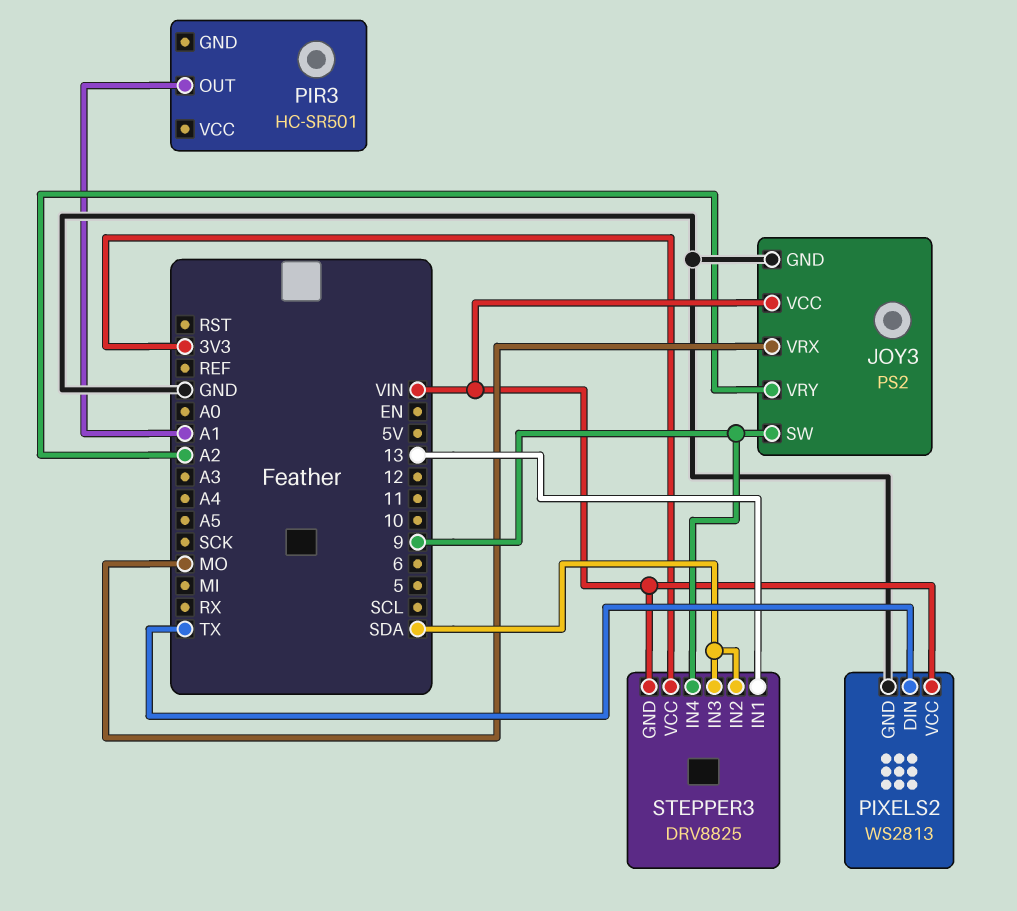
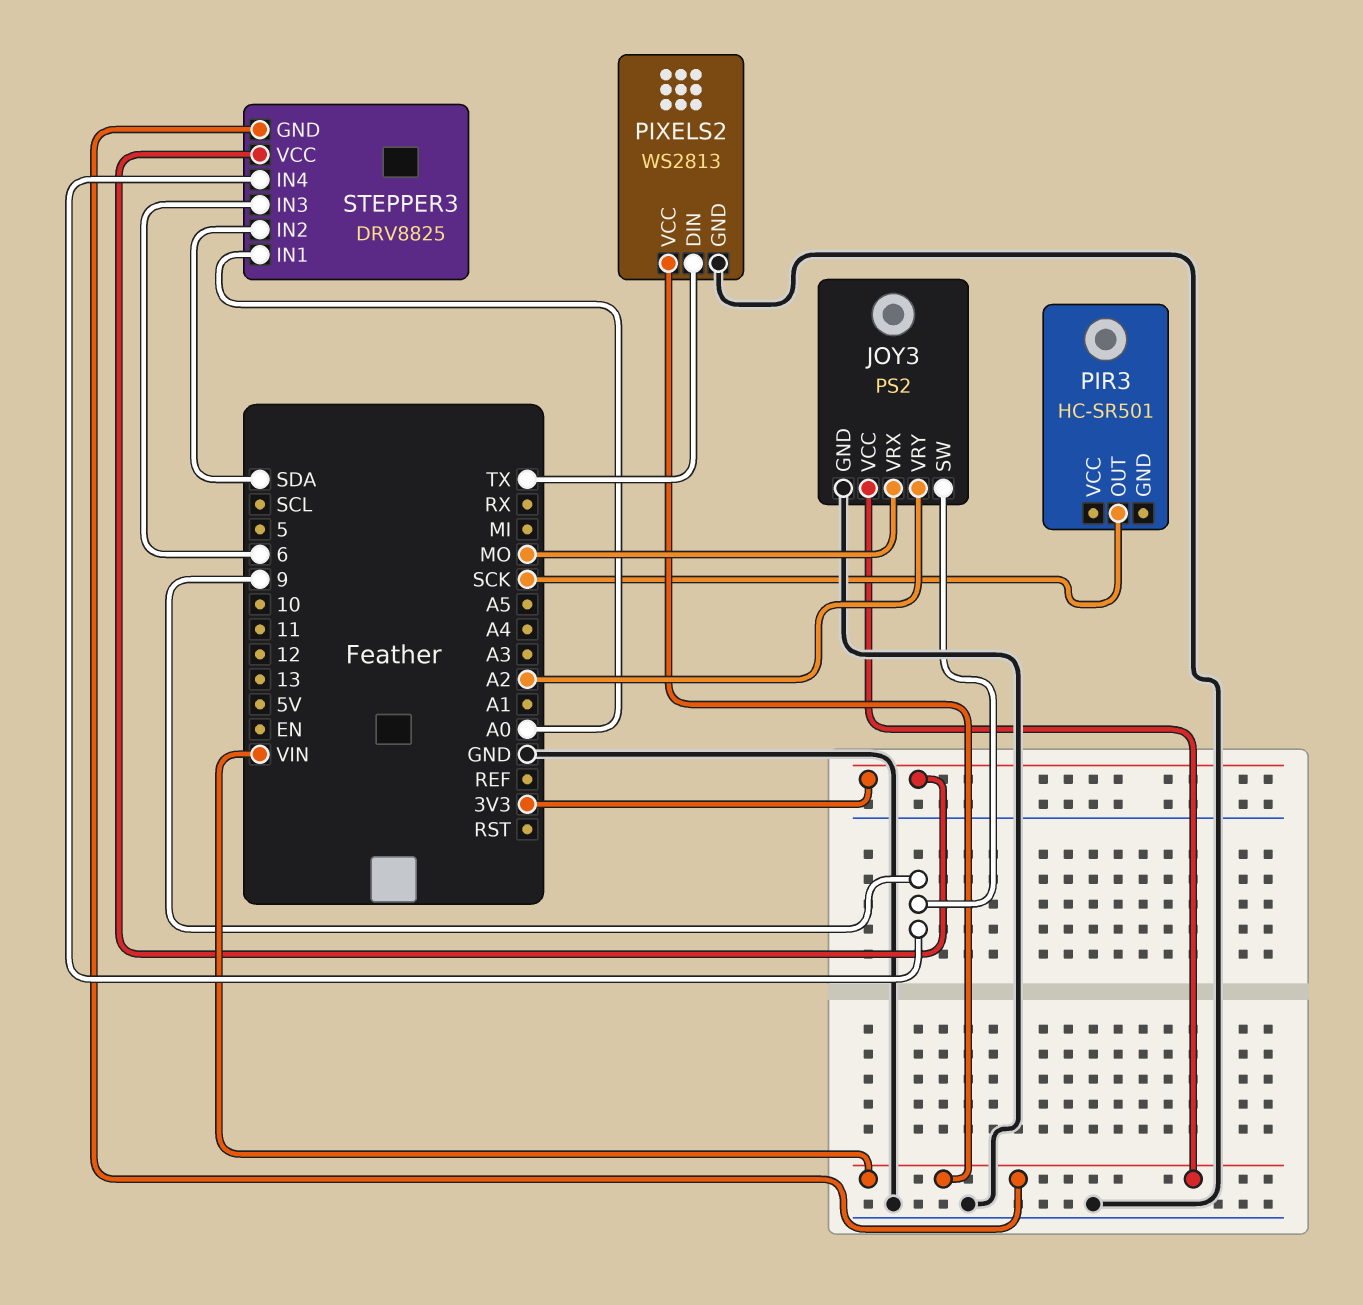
PIR3 pin OUT: A1 -> SCK
STEPPER3 pin IN1: 13 -> A0
STEPPER3 pin IN3: SDA -> 6

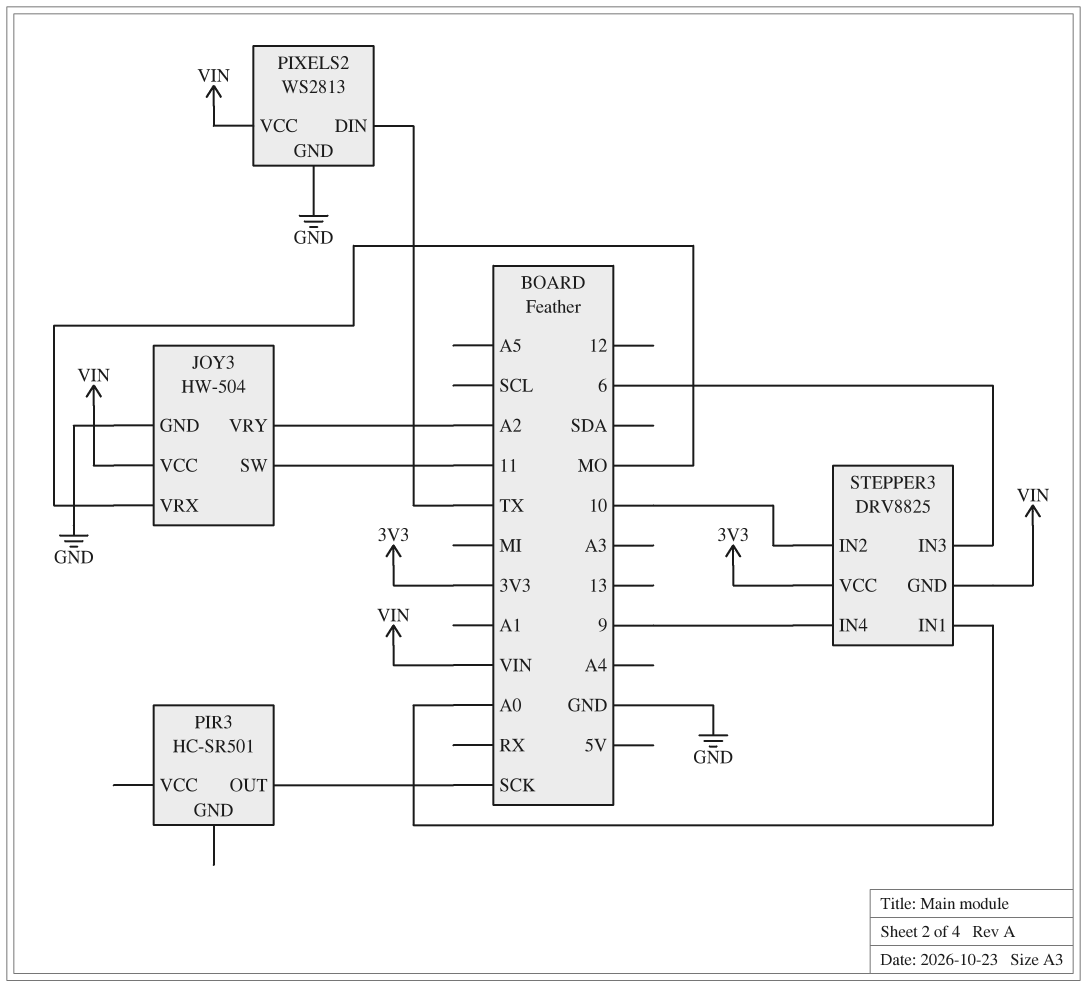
JOY3: PS2 -> HW-504
JOY3 pin SW: 9 -> 11
STEPPER3 pin IN2: SDA -> 10

